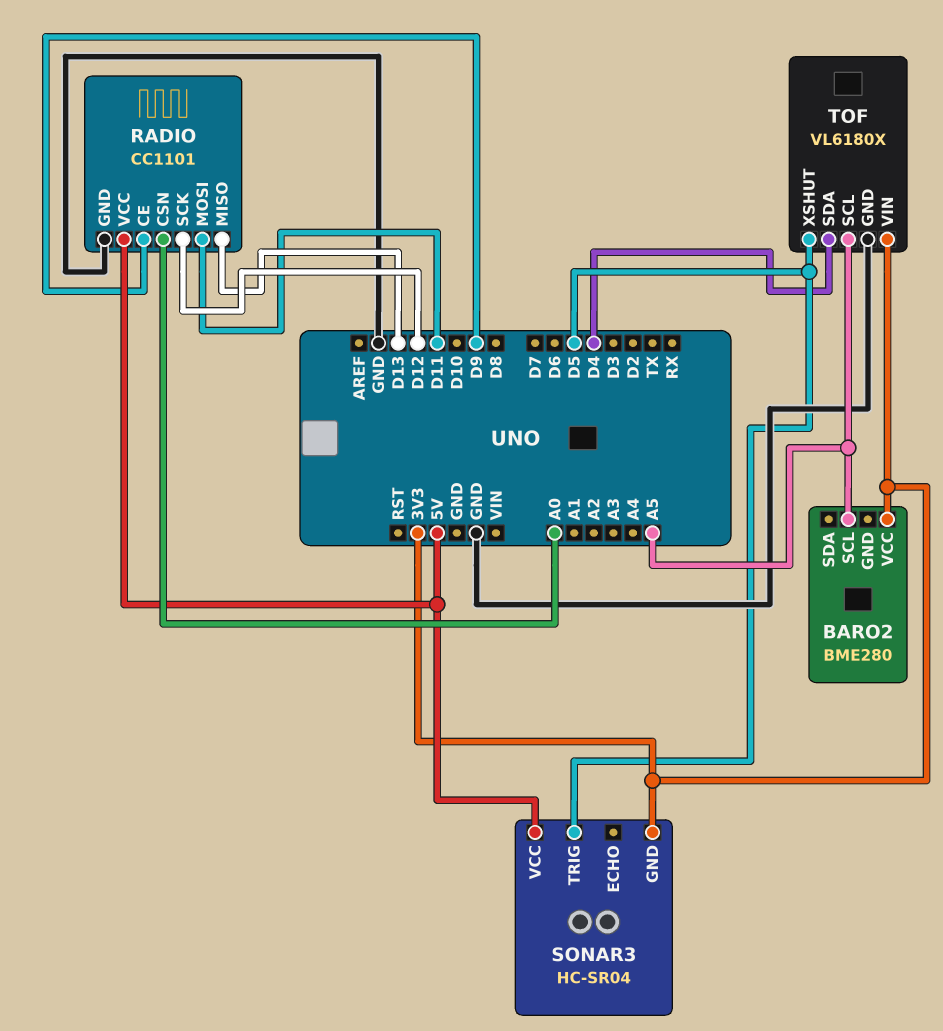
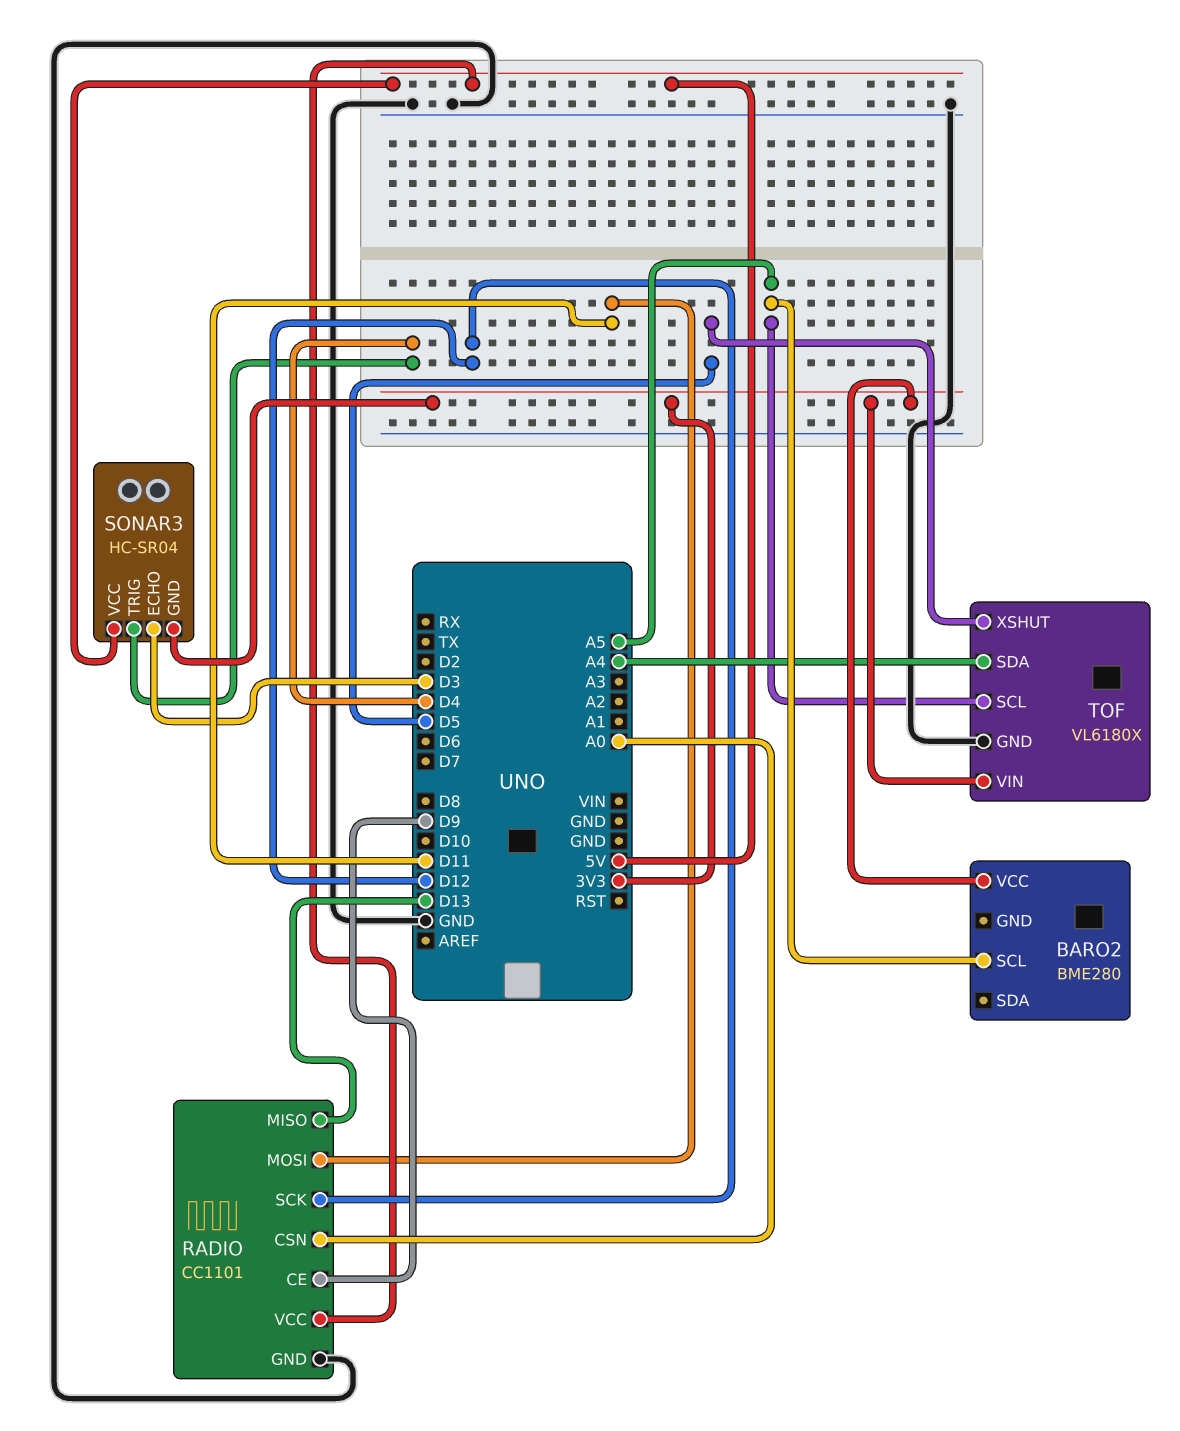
SONAR3 pin ECHO: none -> D3
SONAR3 pin TRIG: D5 -> D4
TOF pin SDA: D4 -> A4

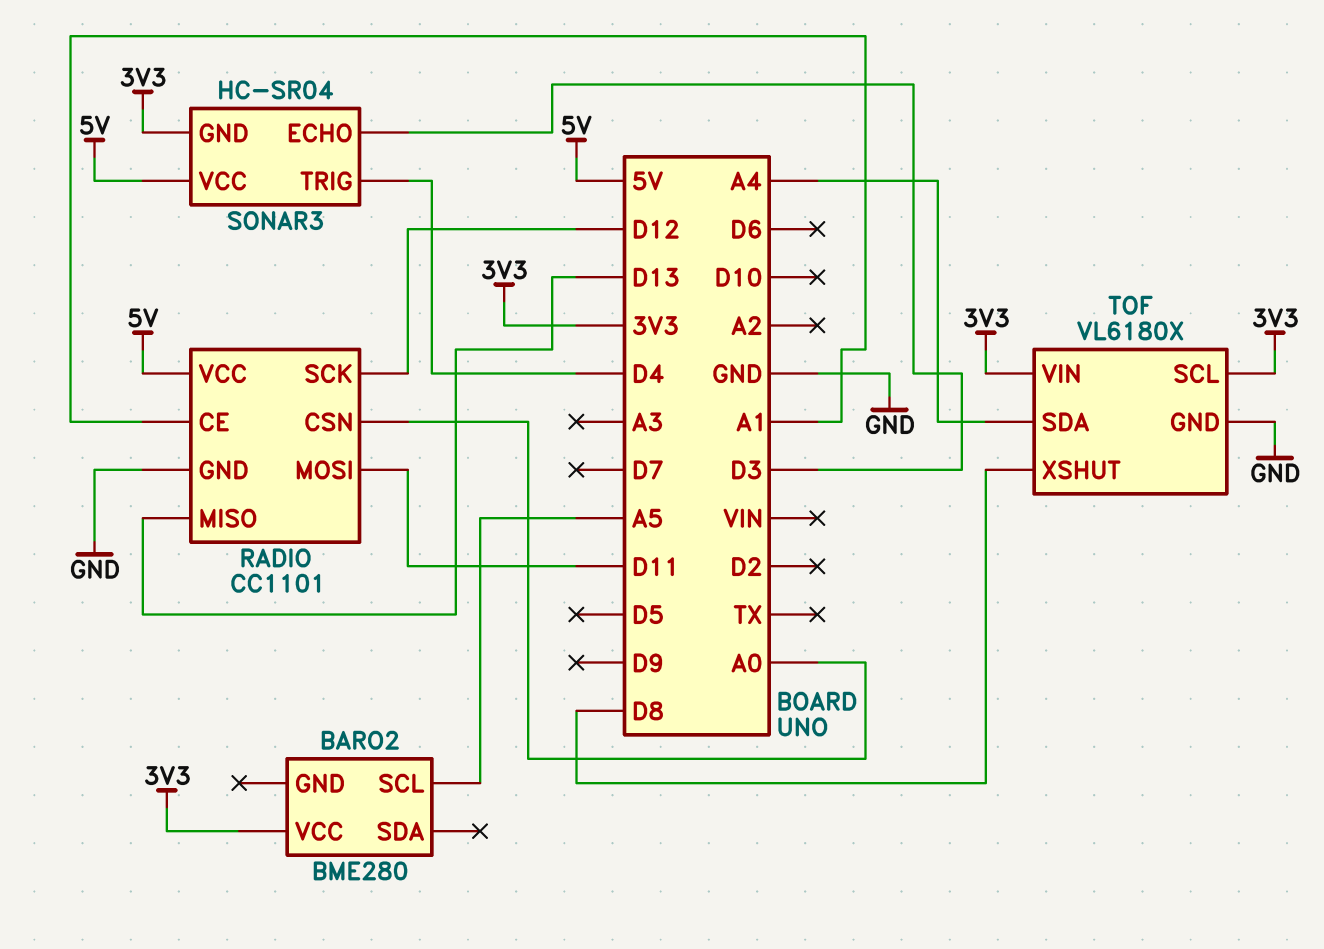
RADIO pin CE: D9 -> A1
TOF pin SCL: A5 -> 3V3
TOF pin XSHUT: D5 -> D8

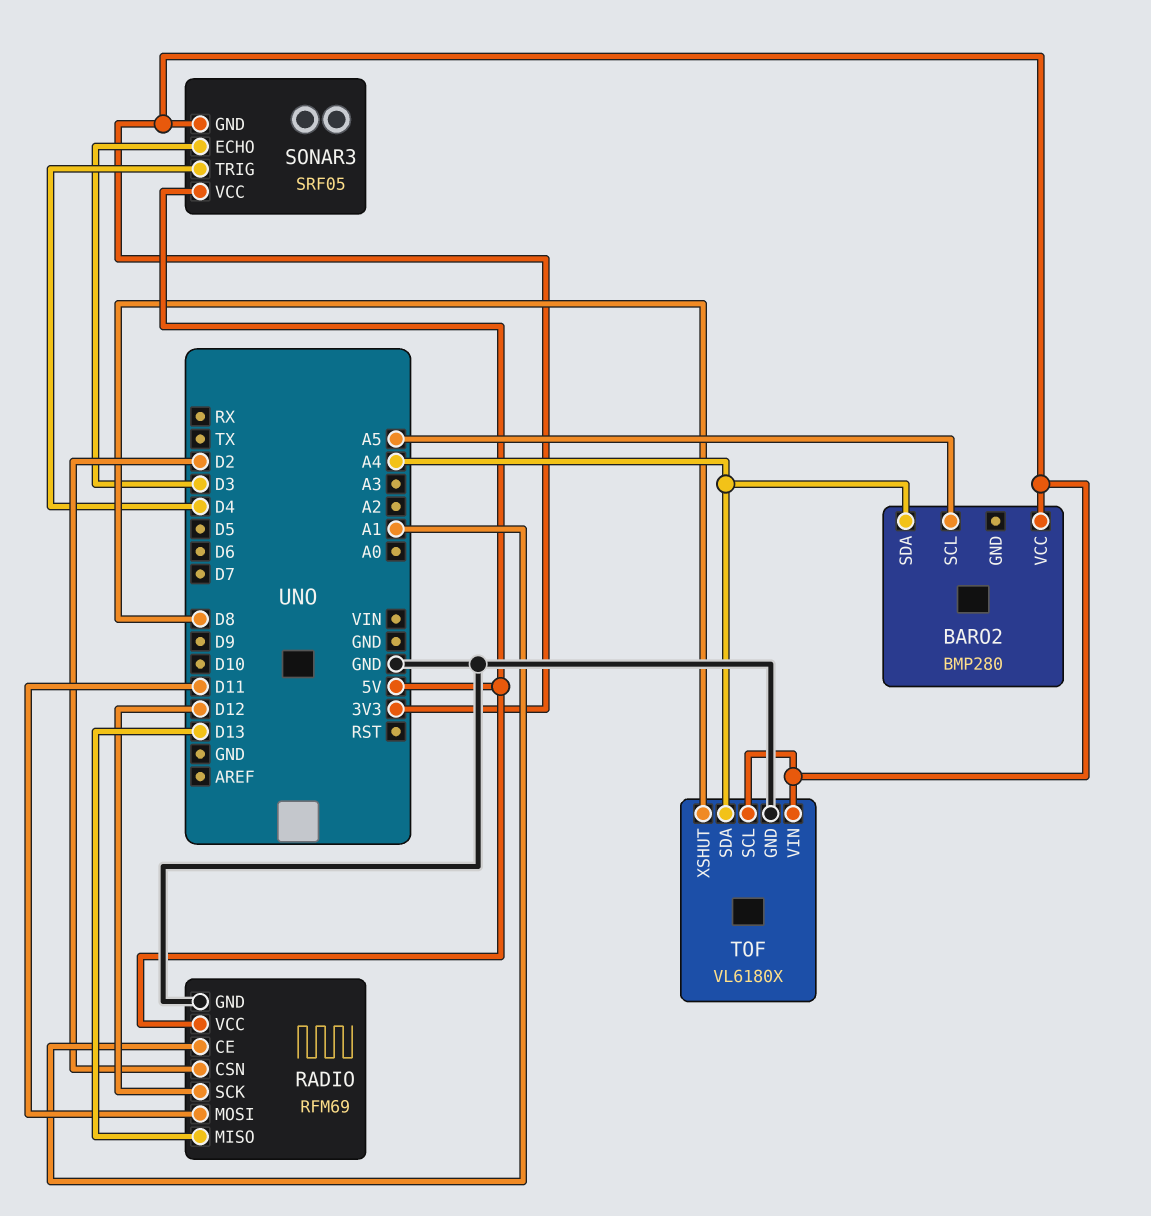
BARO2: BME280 -> BMP280
BARO2 pin SDA: none -> A4
RADIO: CC1101 -> RFM69
RADIO pin CSN: A0 -> D2
SONAR3: HC-SR04 -> SRF05

